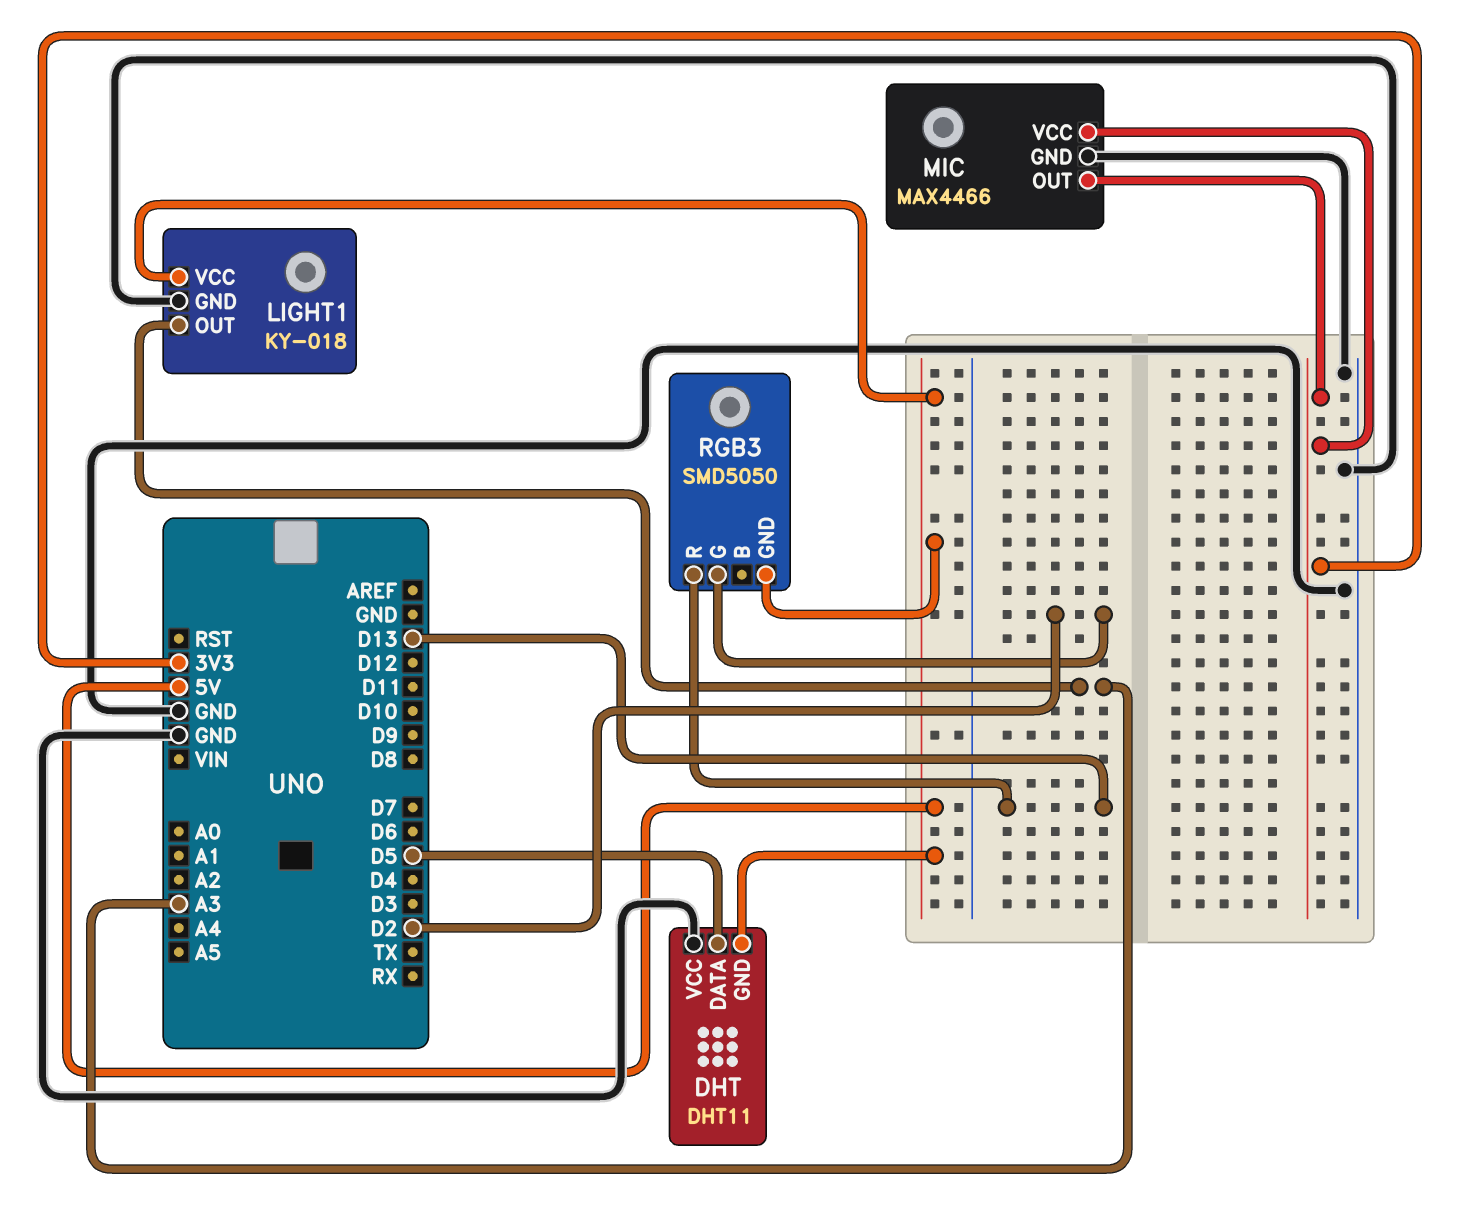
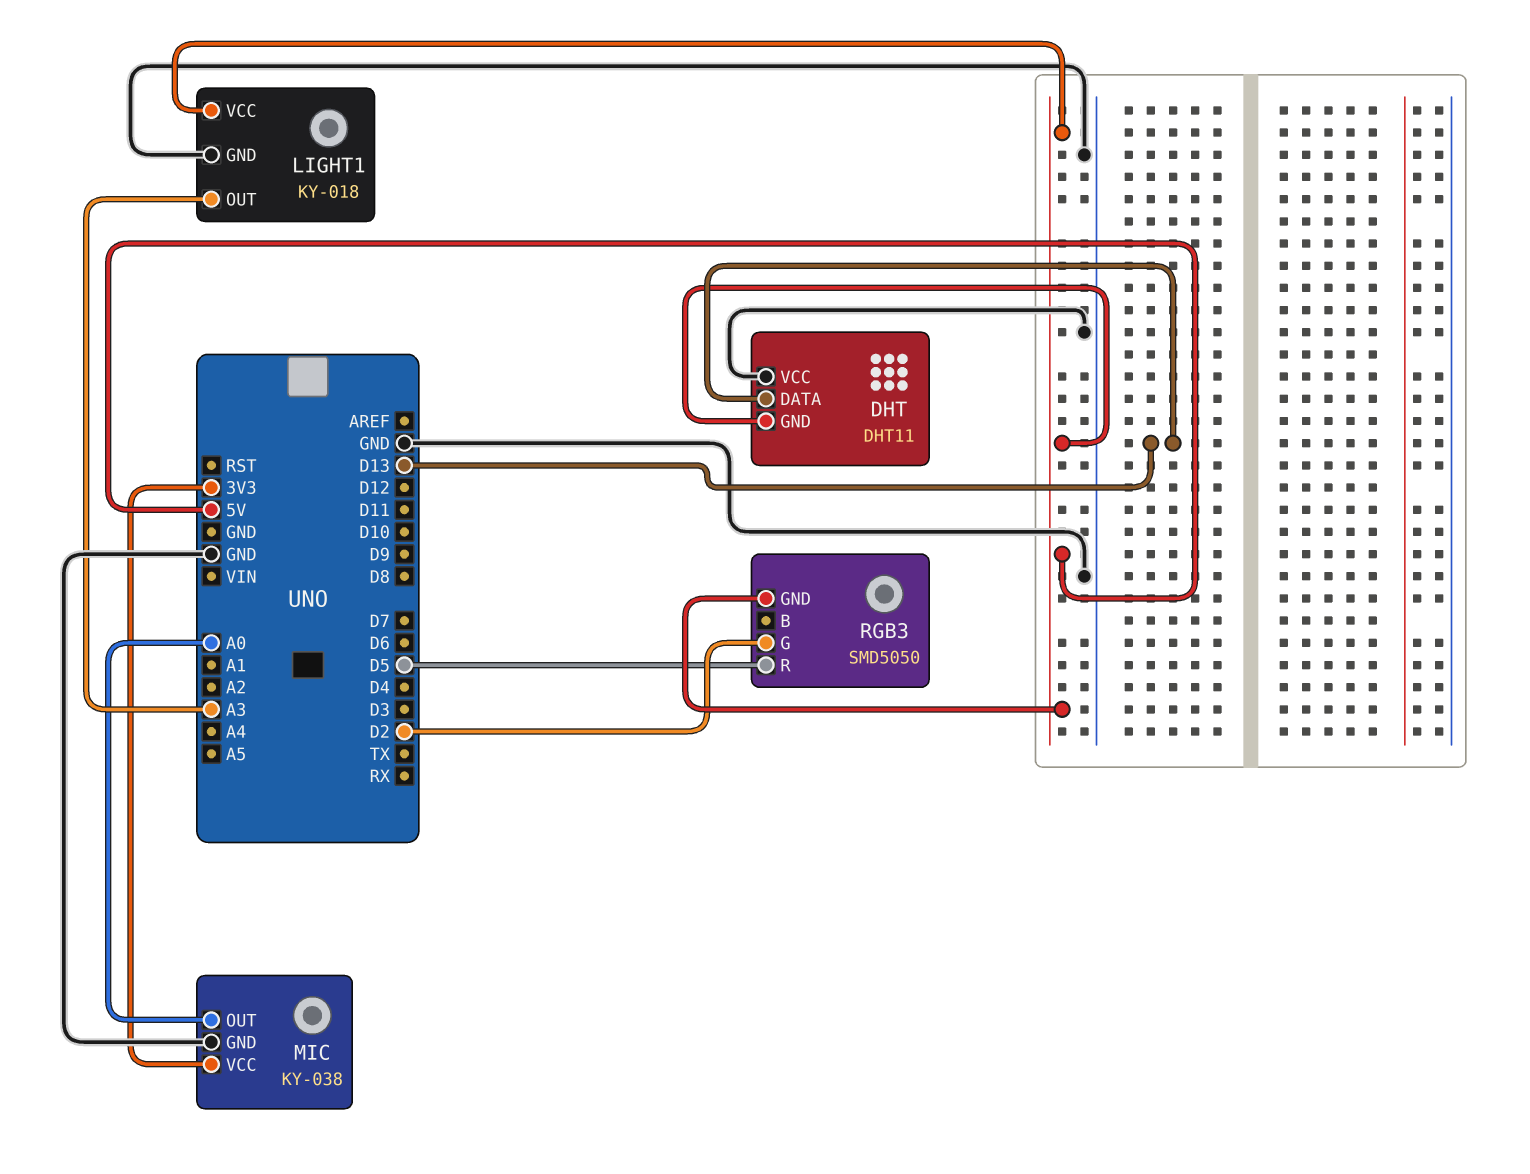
DHT pin DATA: D5 -> D13
MIC: MAX4466 -> KY-038
MIC pin OUT: 3V3 -> A0
RGB3 pin R: D13 -> D5

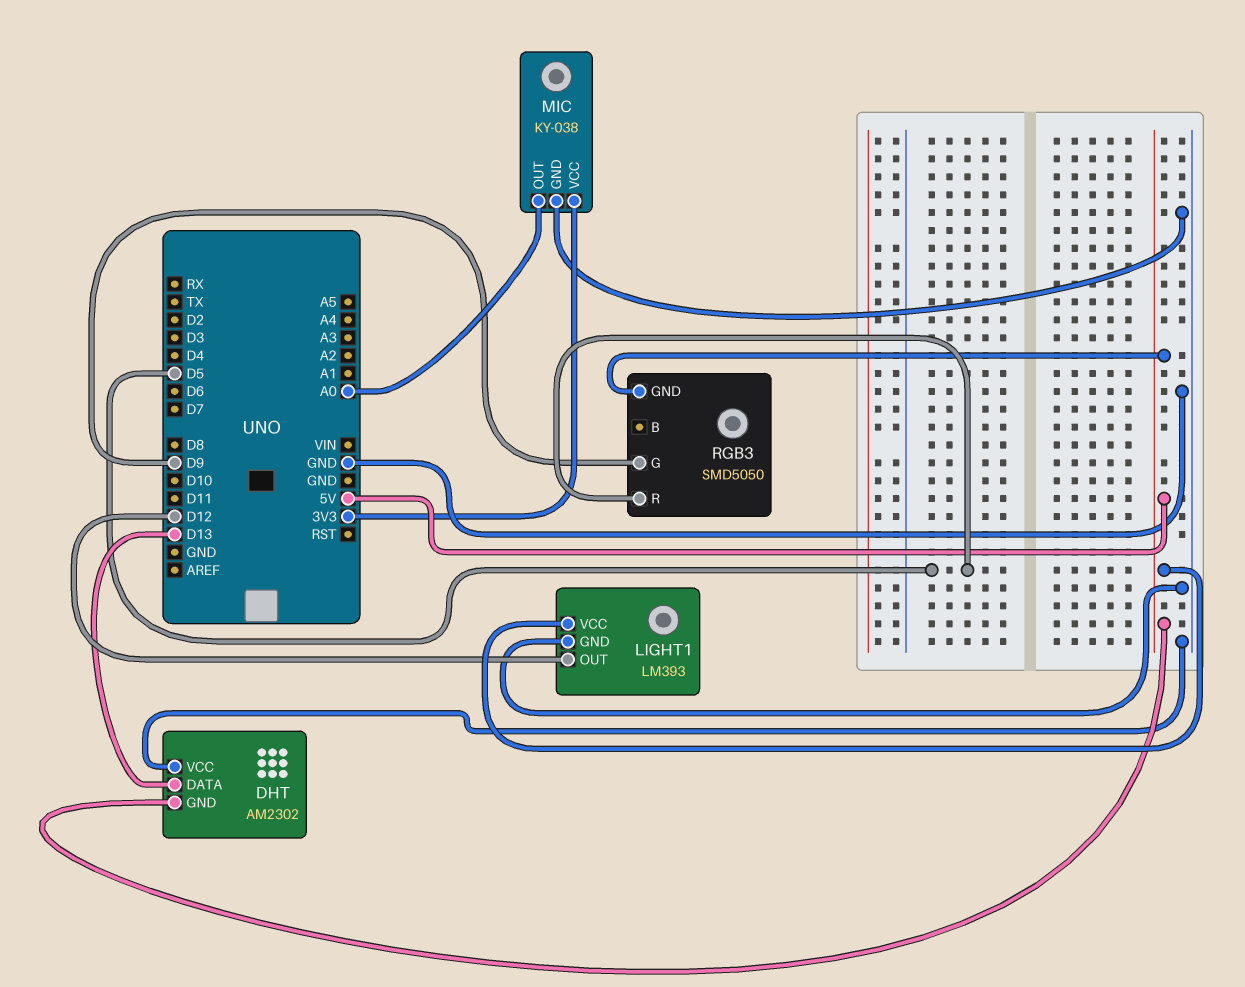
DHT: DHT11 -> AM2302
LIGHT1: KY-018 -> LM393
LIGHT1 pin OUT: A3 -> D12
RGB3 pin G: D2 -> D9

